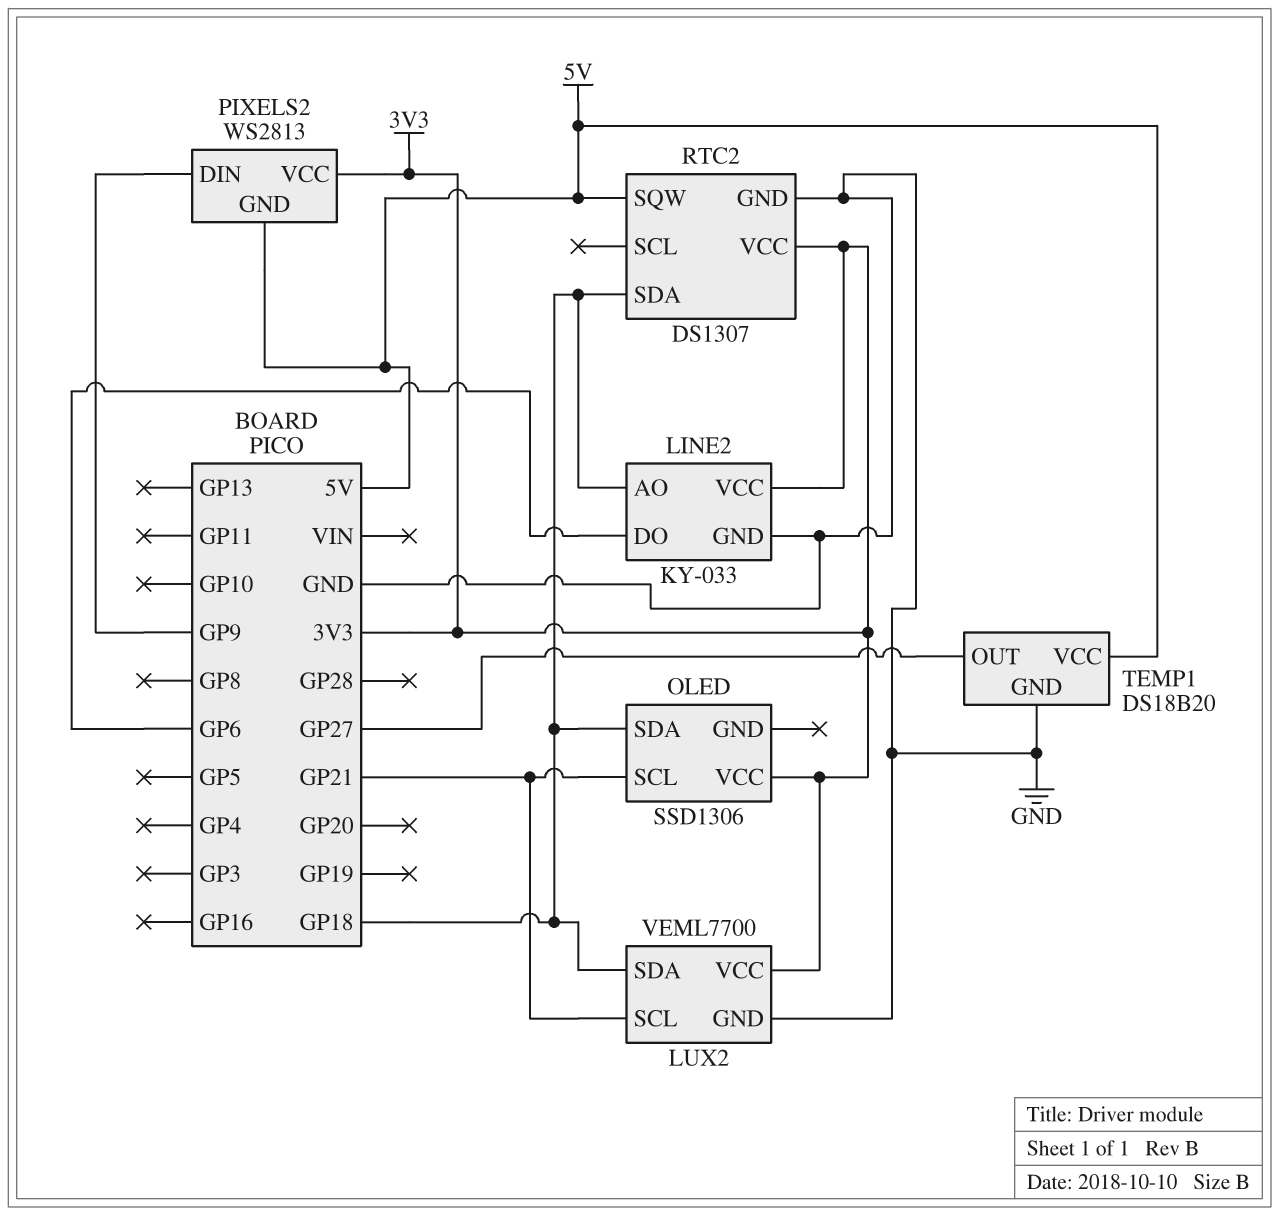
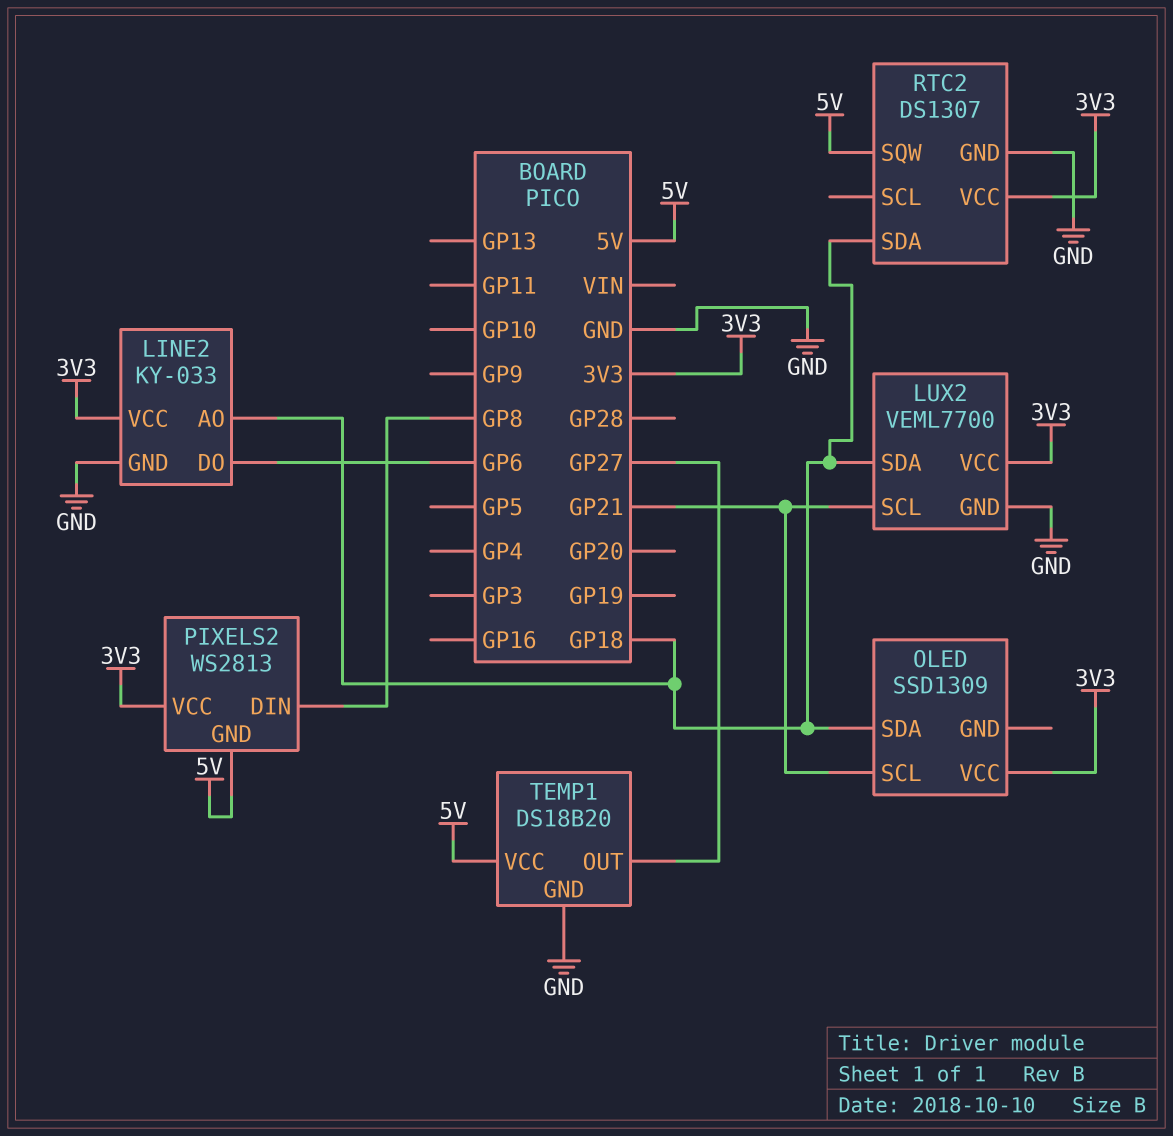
OLED: SSD1306 -> SSD1309
PIXELS2 pin DIN: GP9 -> GP8

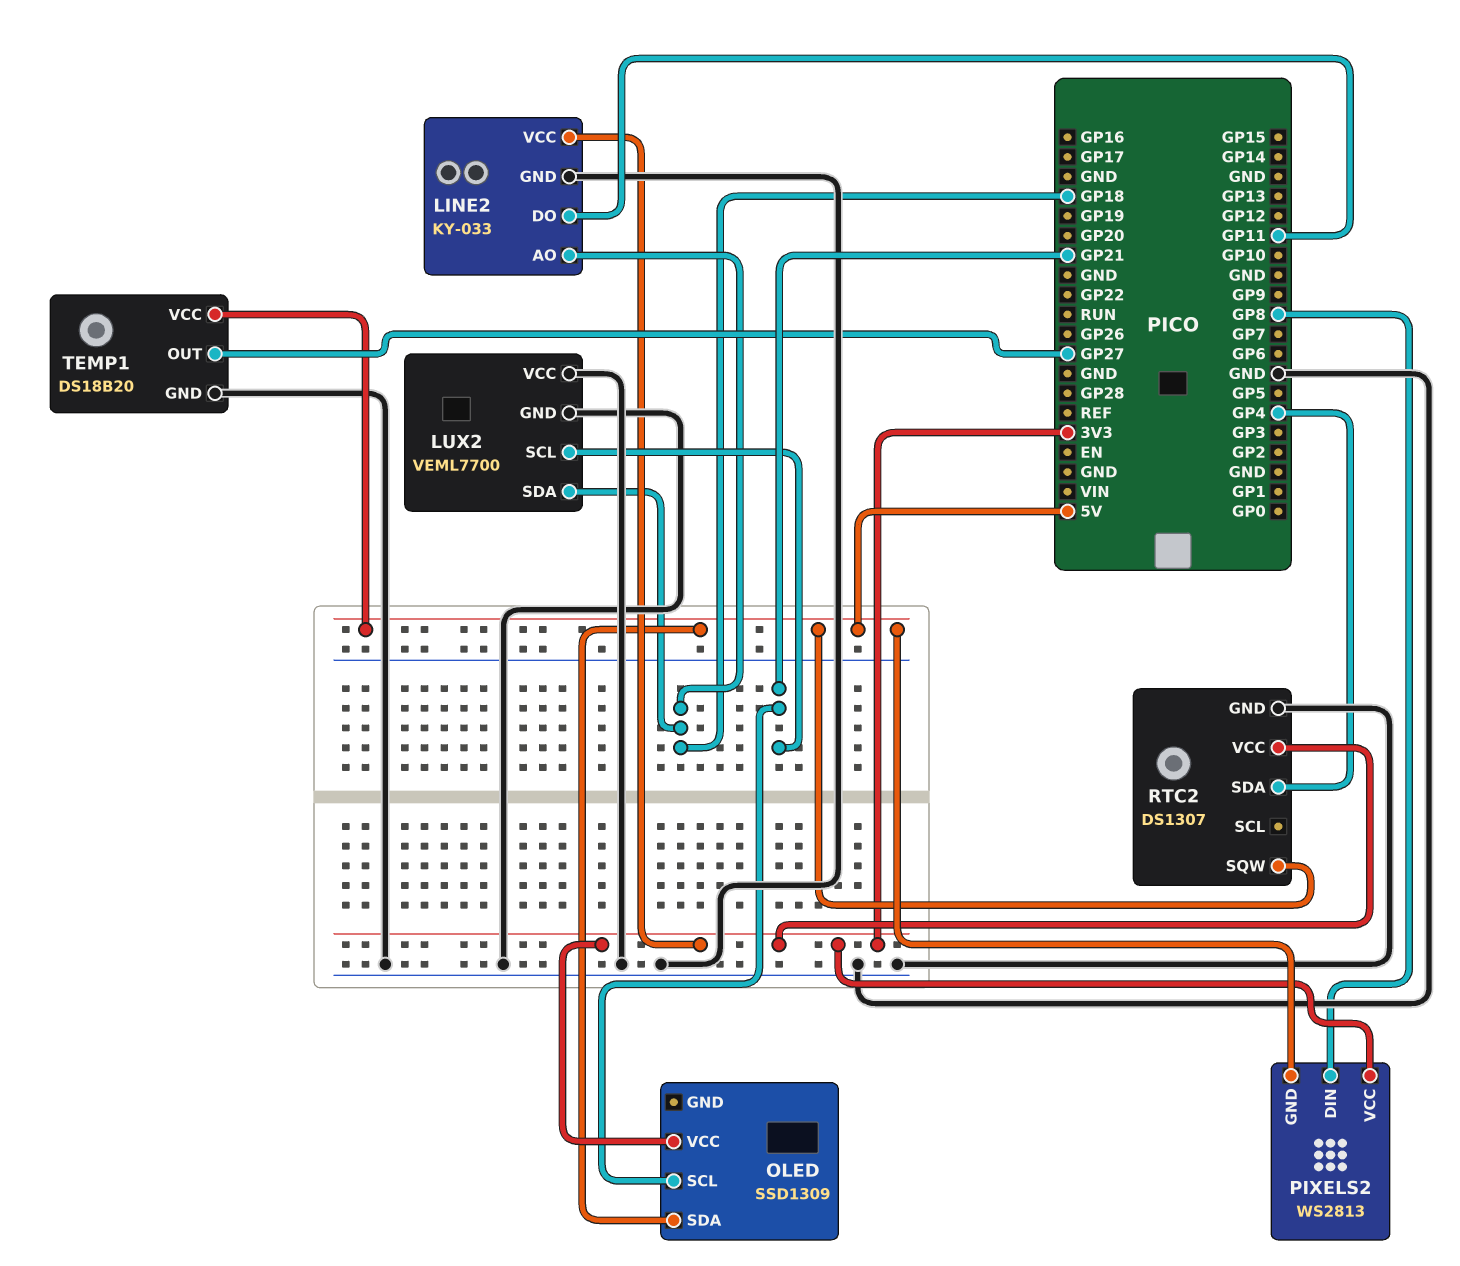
LINE2 pin DO: GP6 -> GP11
LUX2 pin VCC: 3V3 -> GND
OLED pin SDA: GP18 -> 5V
RTC2 pin SDA: GP18 -> GP4

